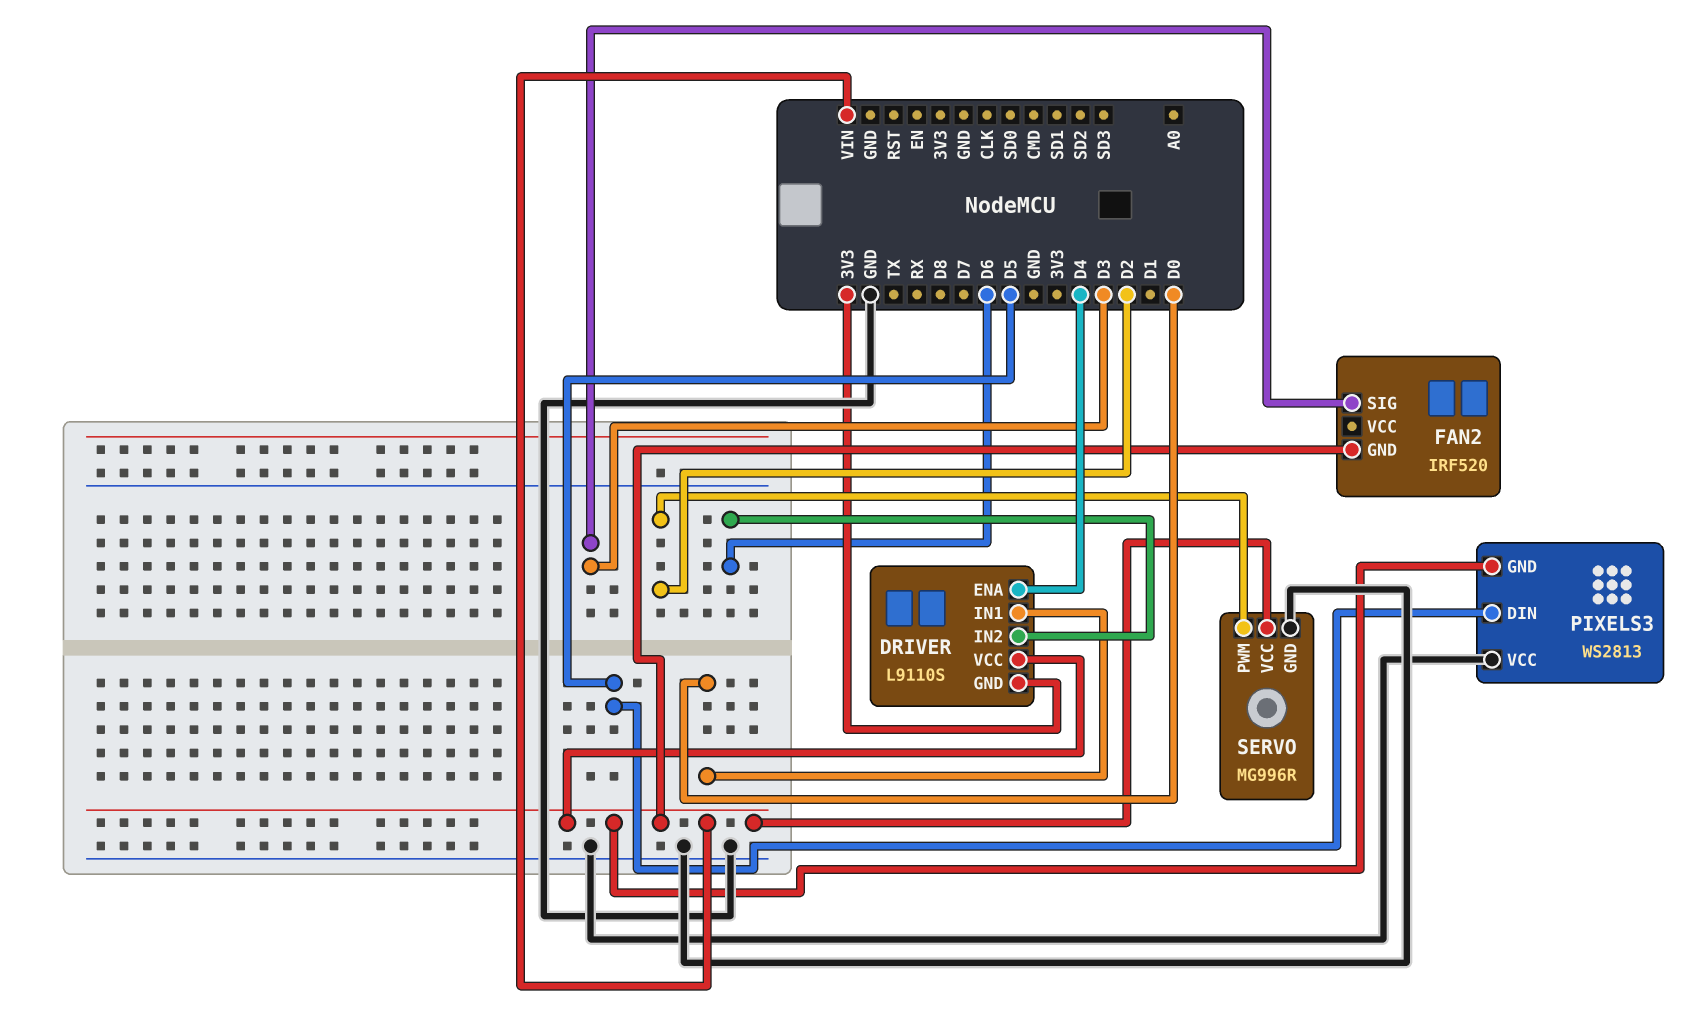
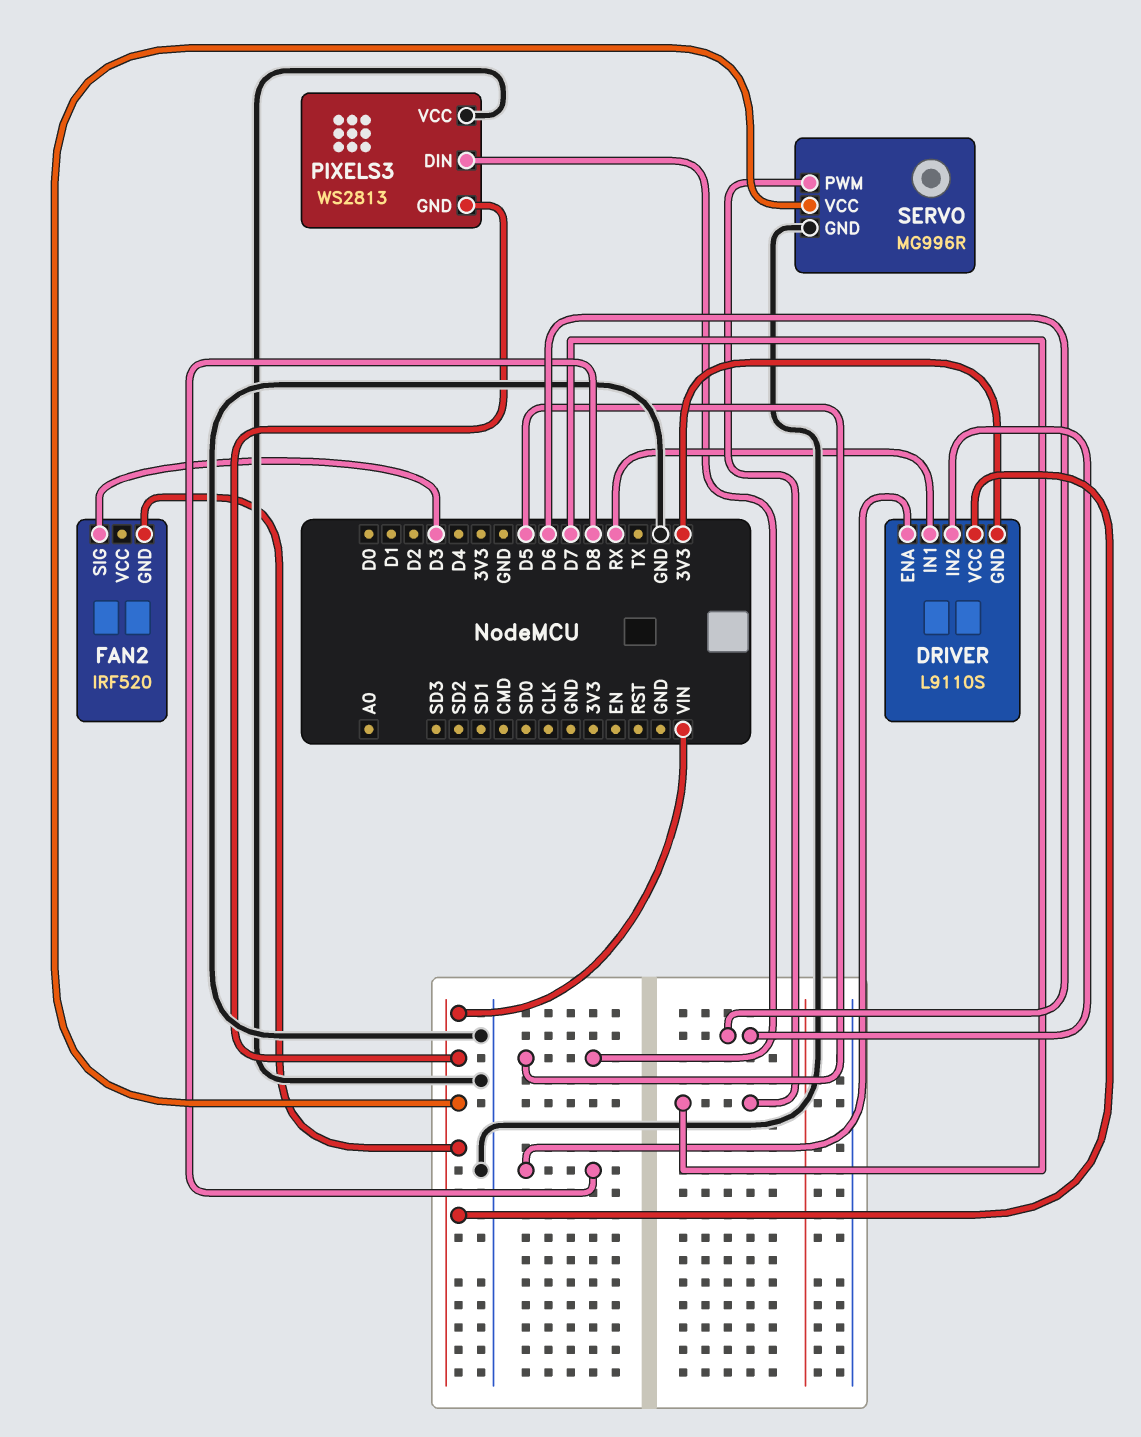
DRIVER pin ENA: D4 -> D8
DRIVER pin IN1: D0 -> RX
SERVO pin PWM: D2 -> D7

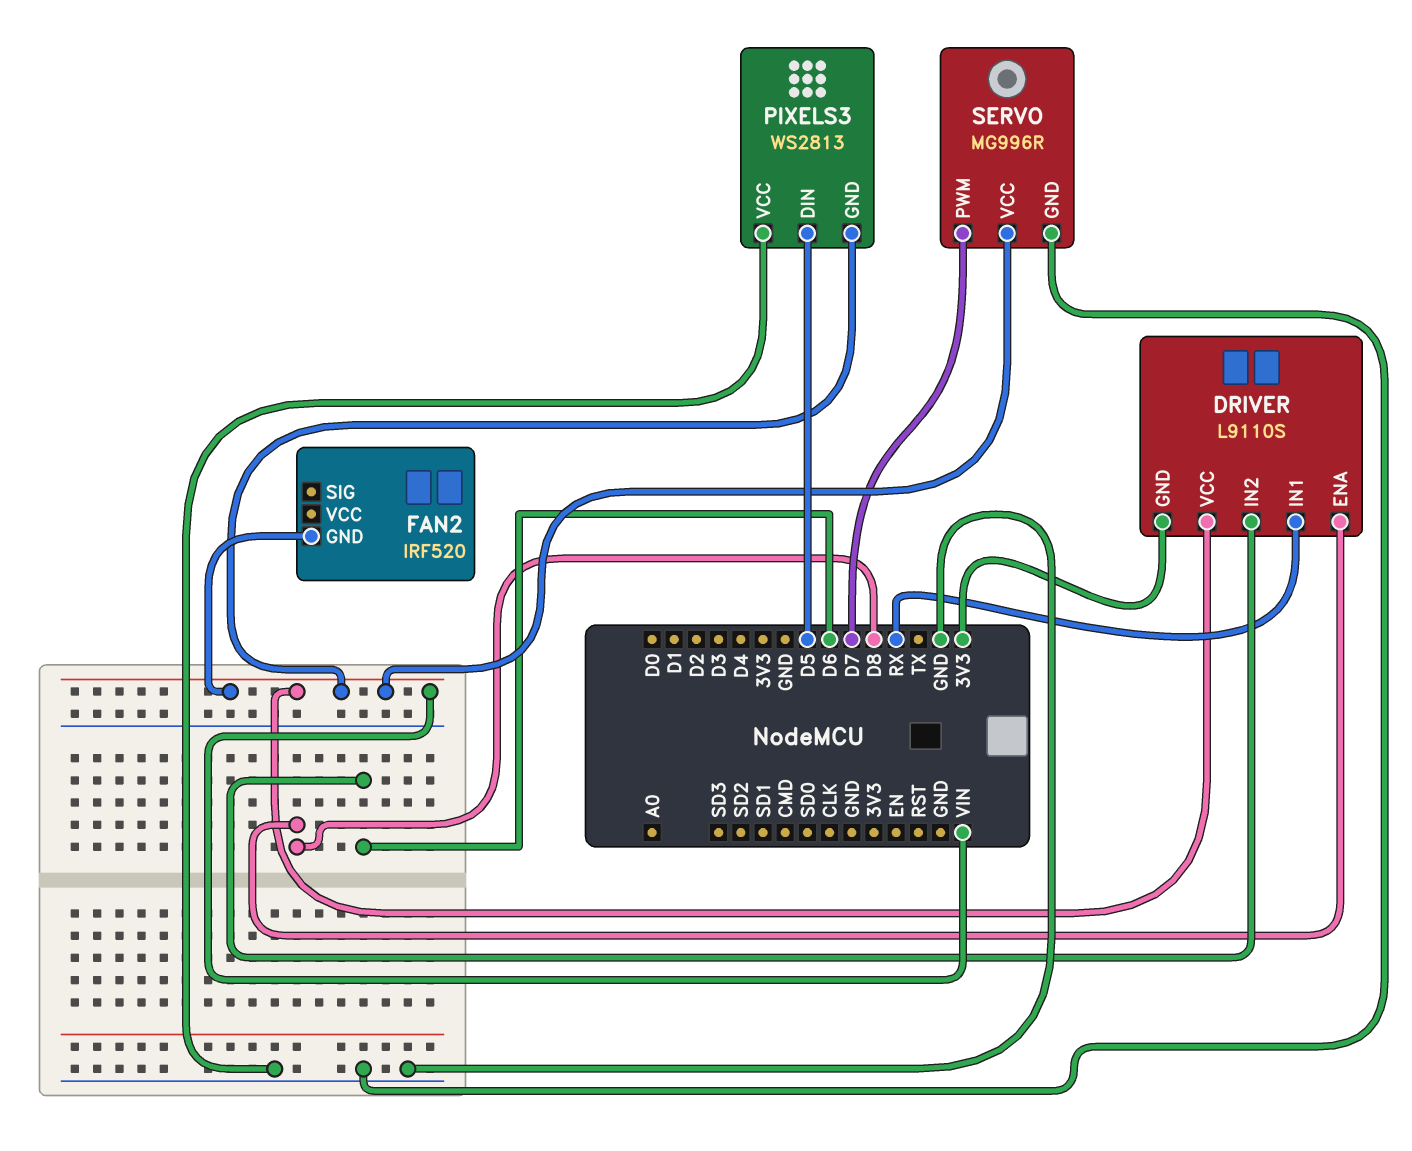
FAN2 pin SIG: D3 -> none

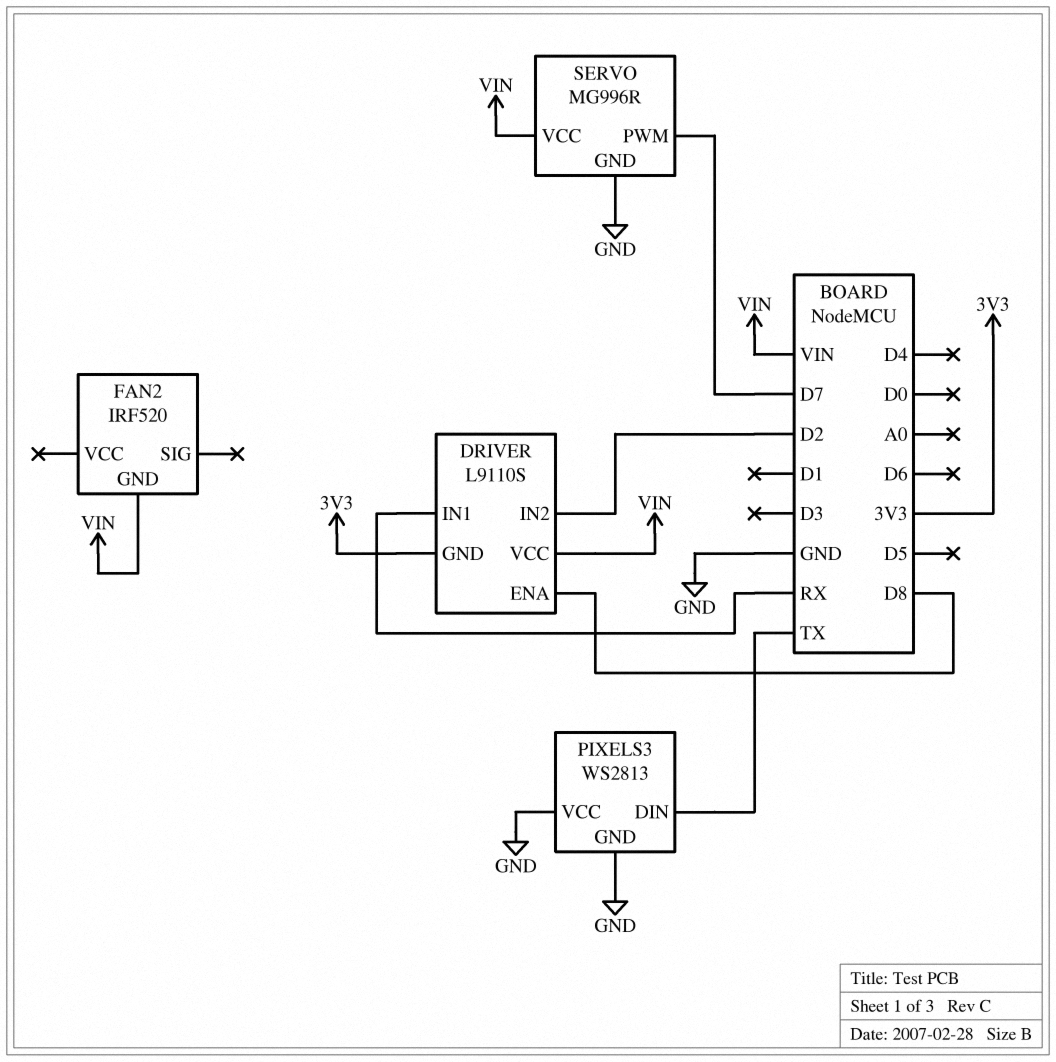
DRIVER pin IN2: D6 -> D2
PIXELS3 pin DIN: D5 -> TX
PIXELS3 pin GND: VIN -> GND

